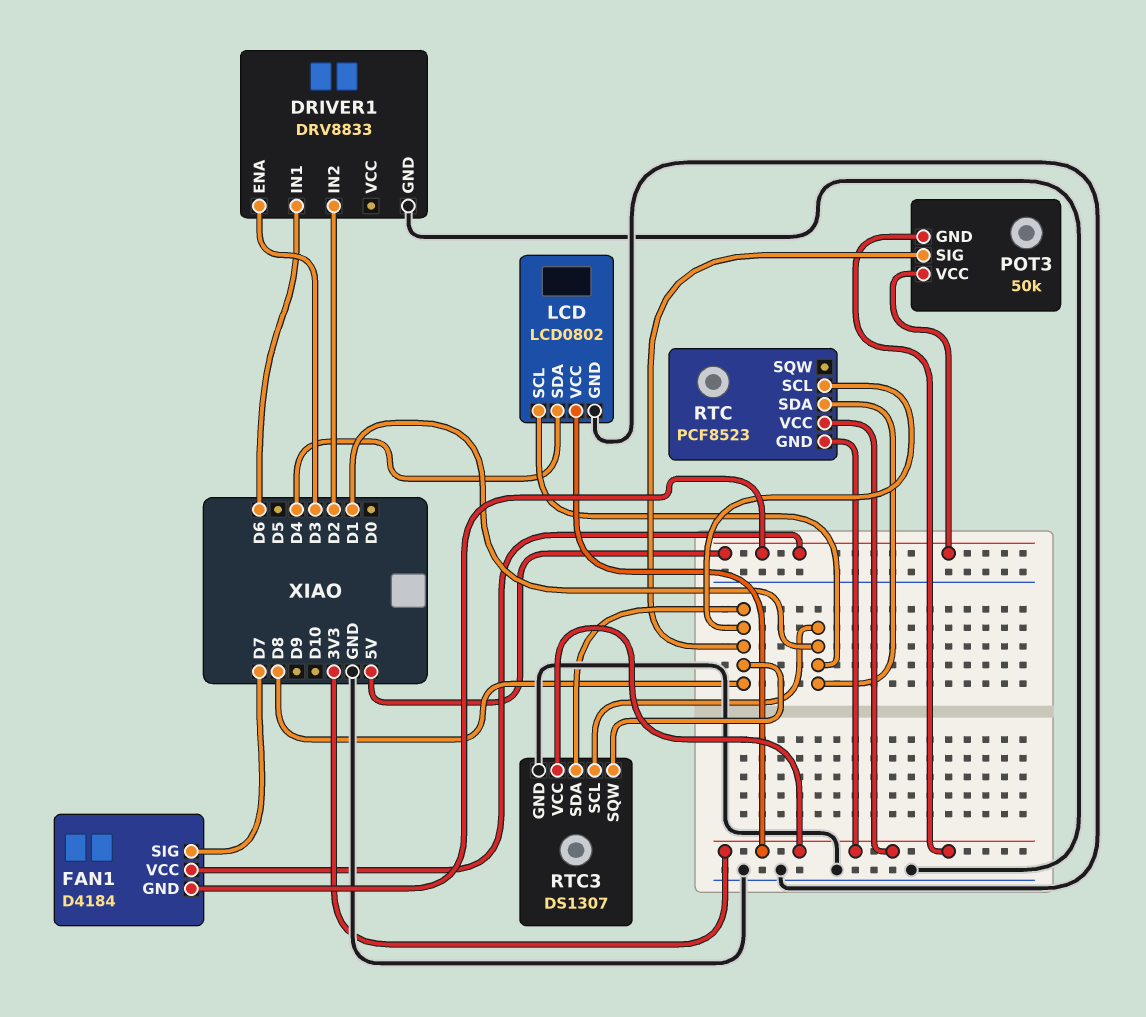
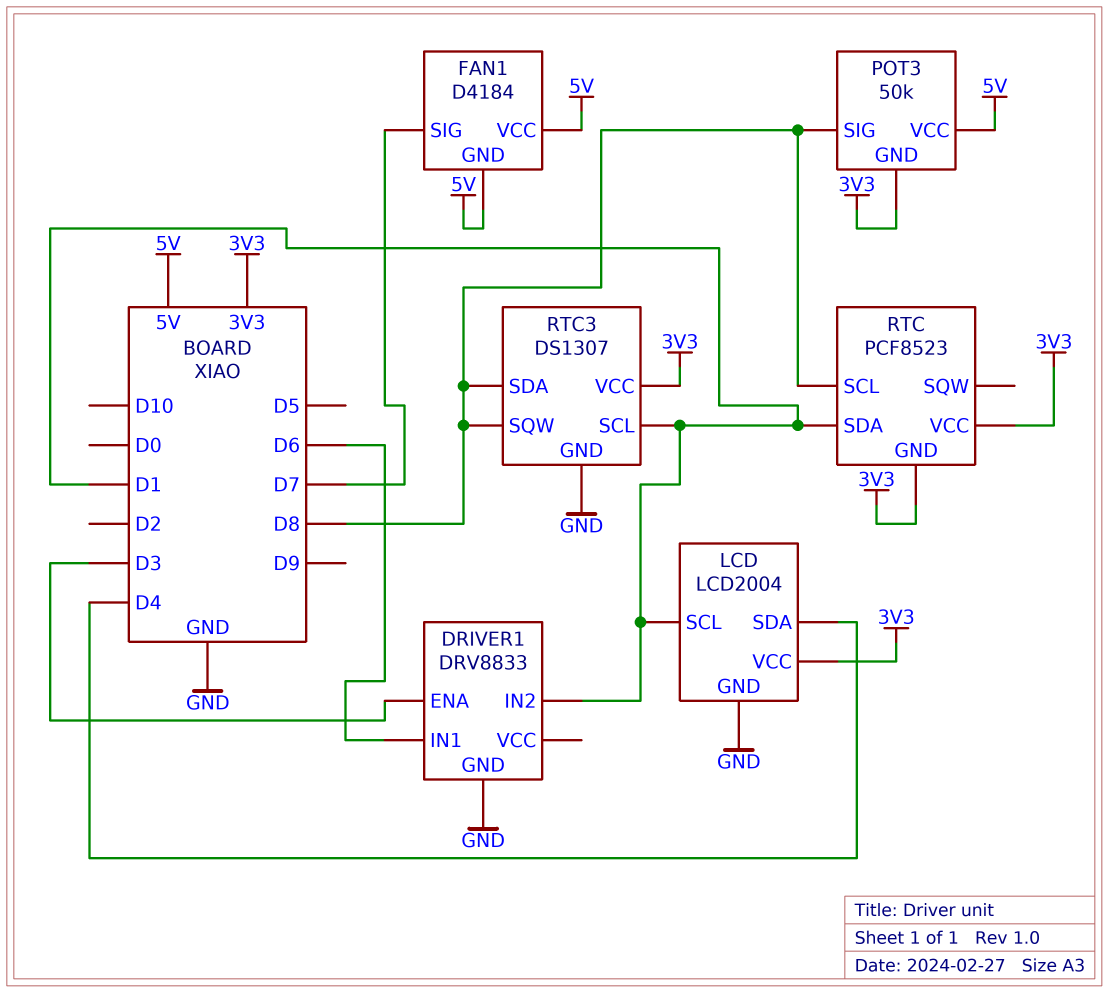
DRIVER1 pin IN2: D2 -> D1
LCD: LCD0802 -> LCD2004

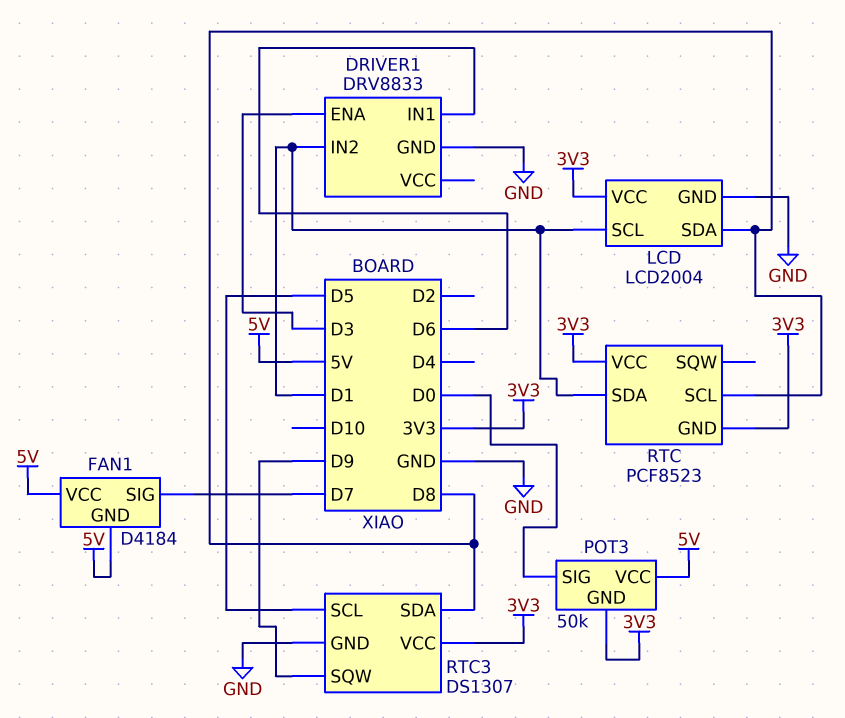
LCD pin SDA: D4 -> D8
POT3 pin SIG: D8 -> D0
RTC3 pin SCL: D1 -> D5
RTC3 pin SQW: D8 -> D9

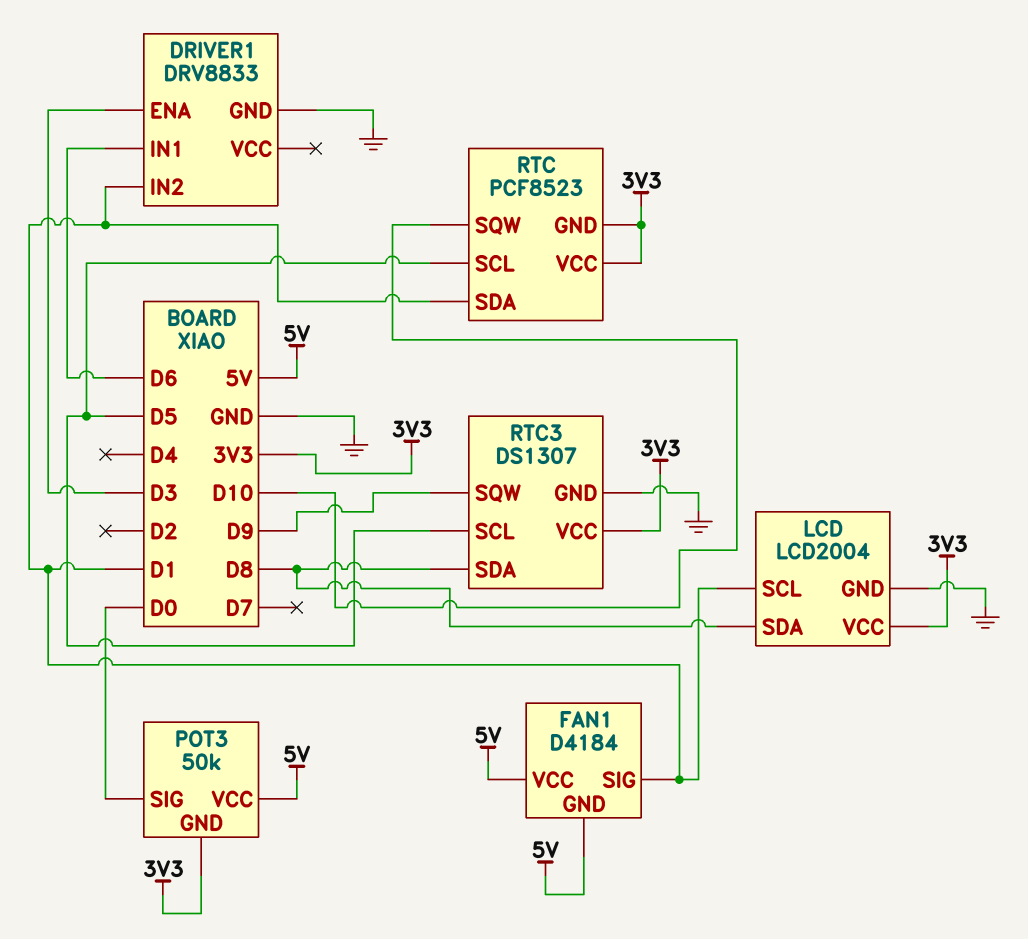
FAN1 pin SIG: D7 -> D1
RTC pin SCL: D8 -> D5
RTC pin SQW: none -> D10

